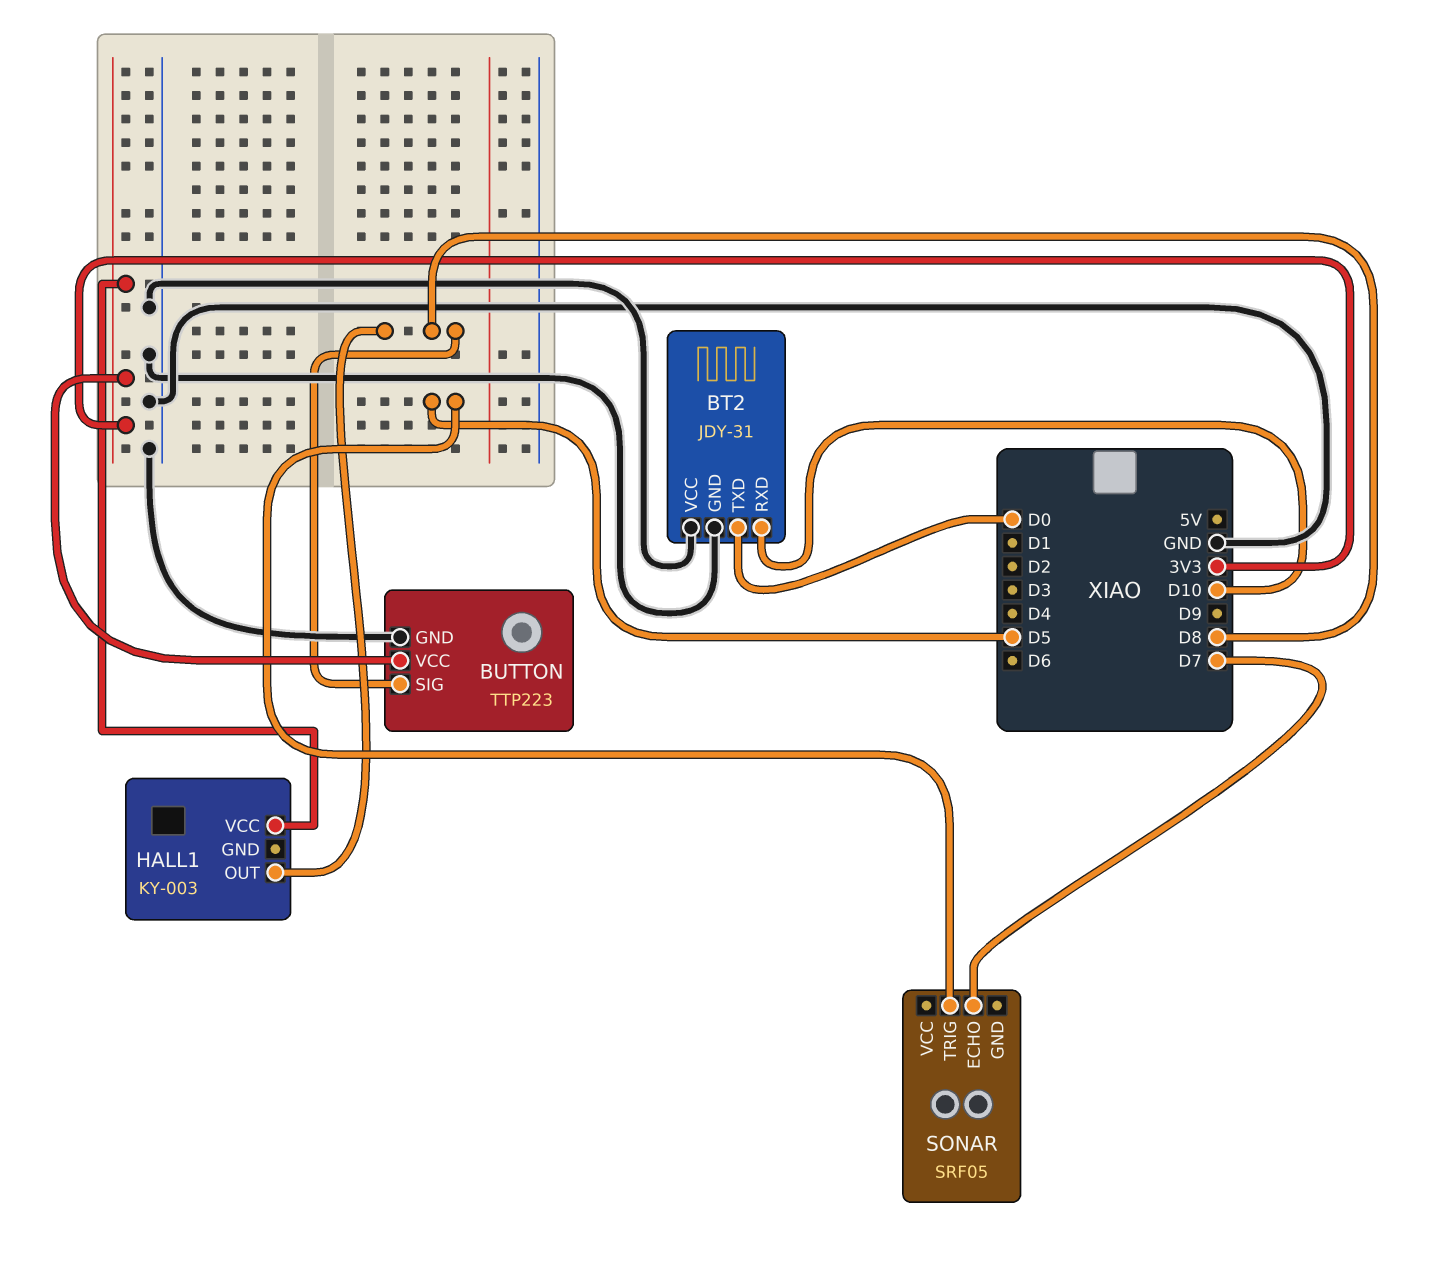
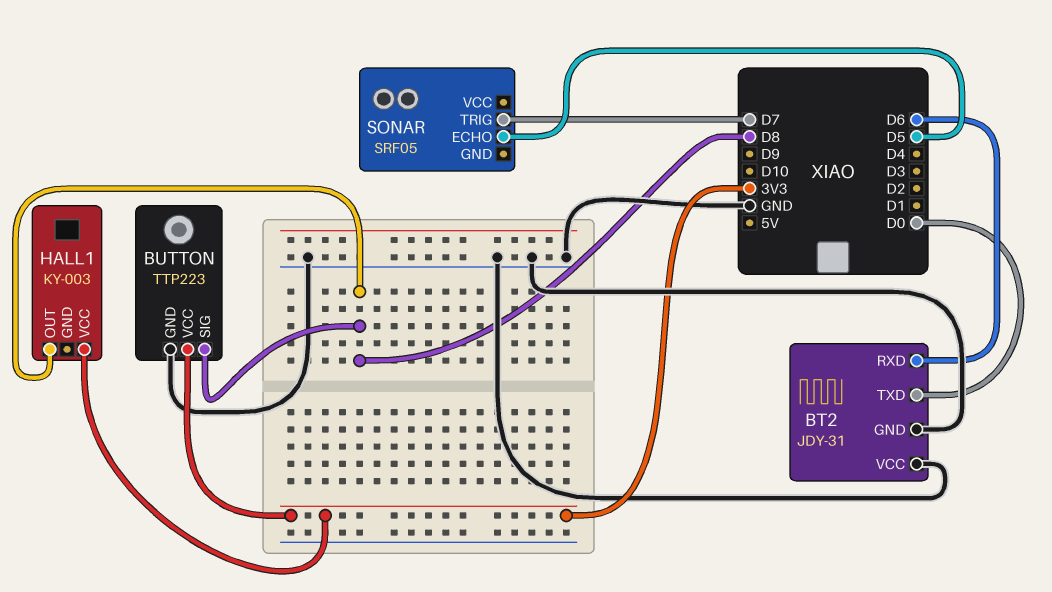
BT2 pin RXD: D10 -> D6
SONAR pin ECHO: D7 -> D5
SONAR pin TRIG: D5 -> D7

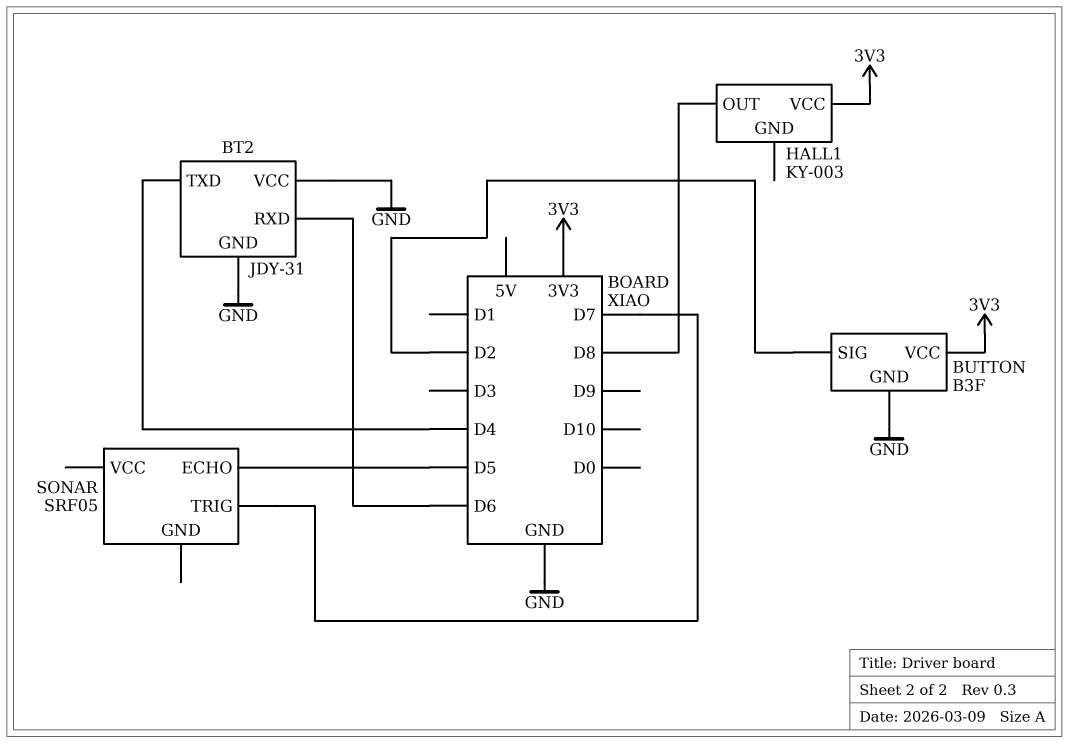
BT2 pin TXD: D0 -> D4
BUTTON: TTP223 -> B3F
BUTTON pin SIG: D8 -> D2

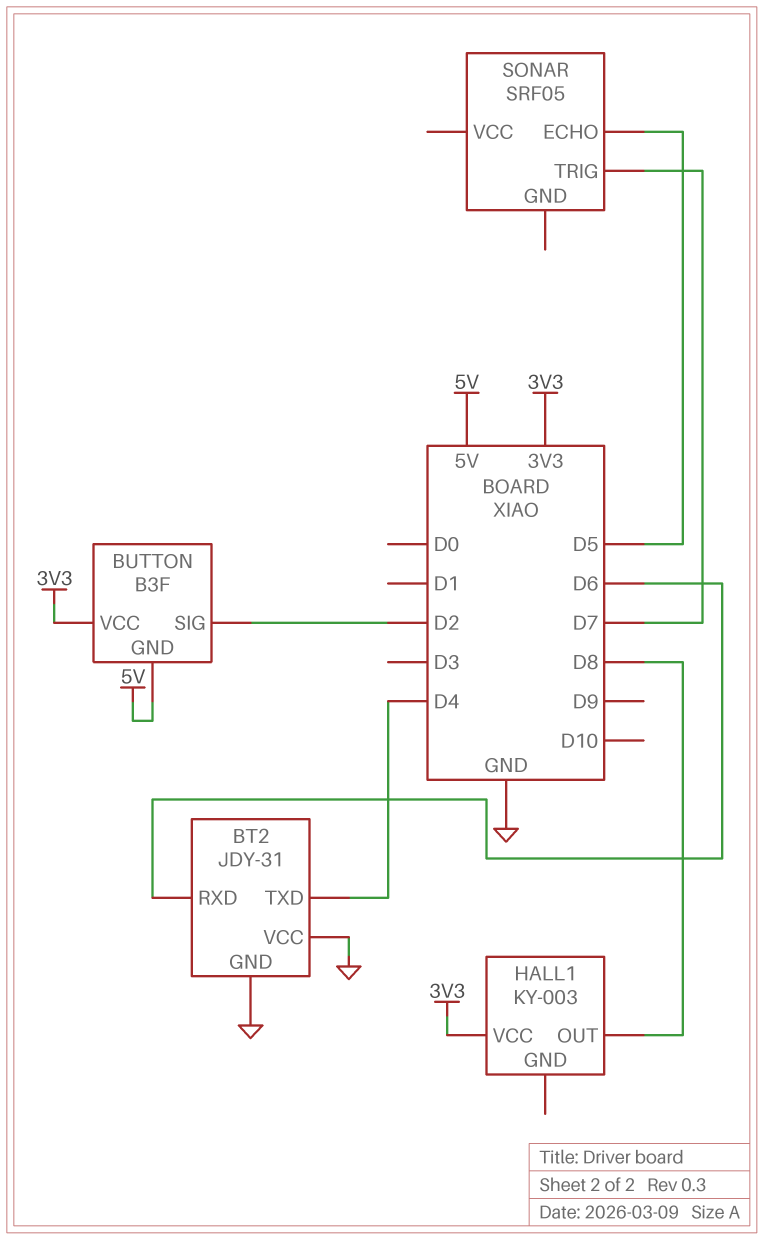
BUTTON pin GND: GND -> 5V

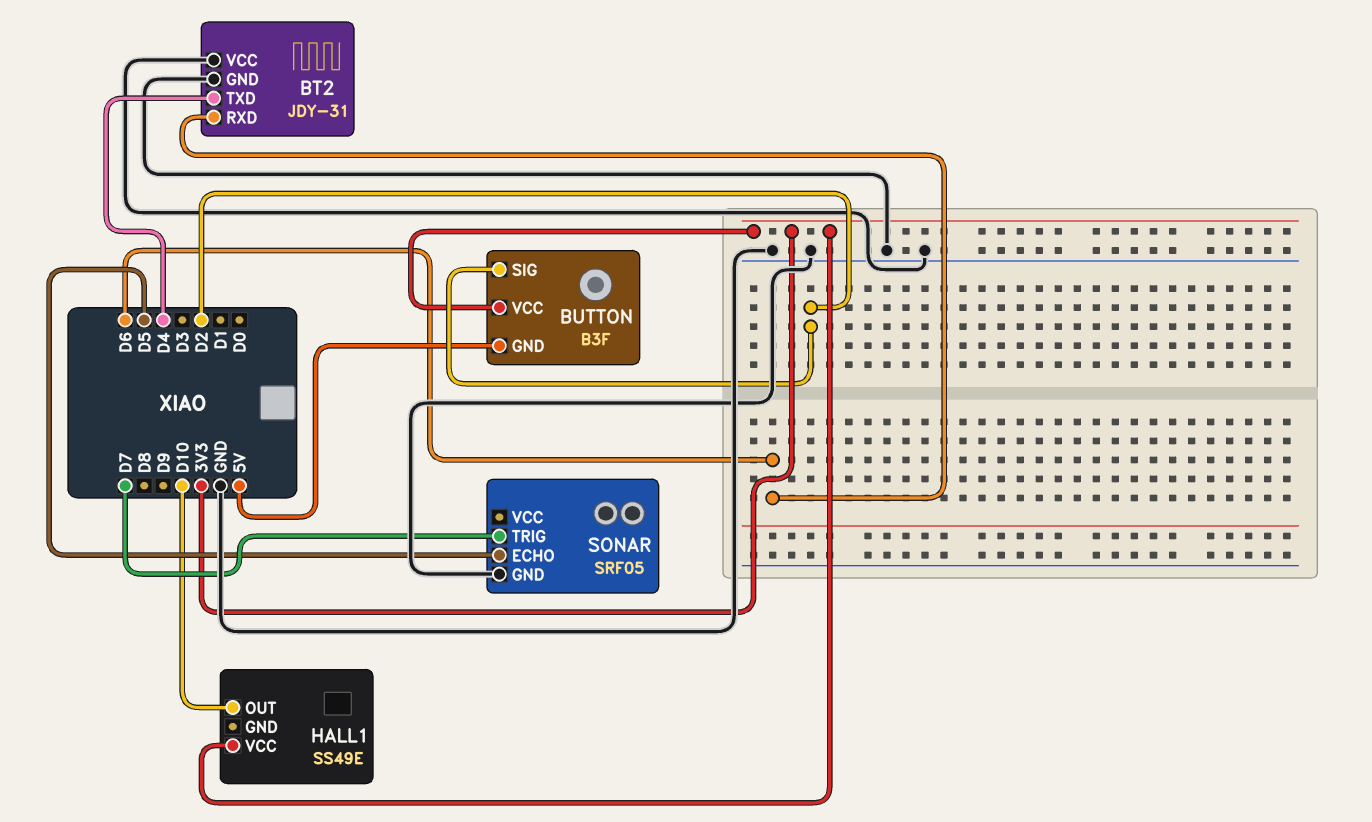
HALL1: KY-003 -> SS49E
HALL1 pin OUT: D8 -> D10
SONAR pin GND: none -> GND

